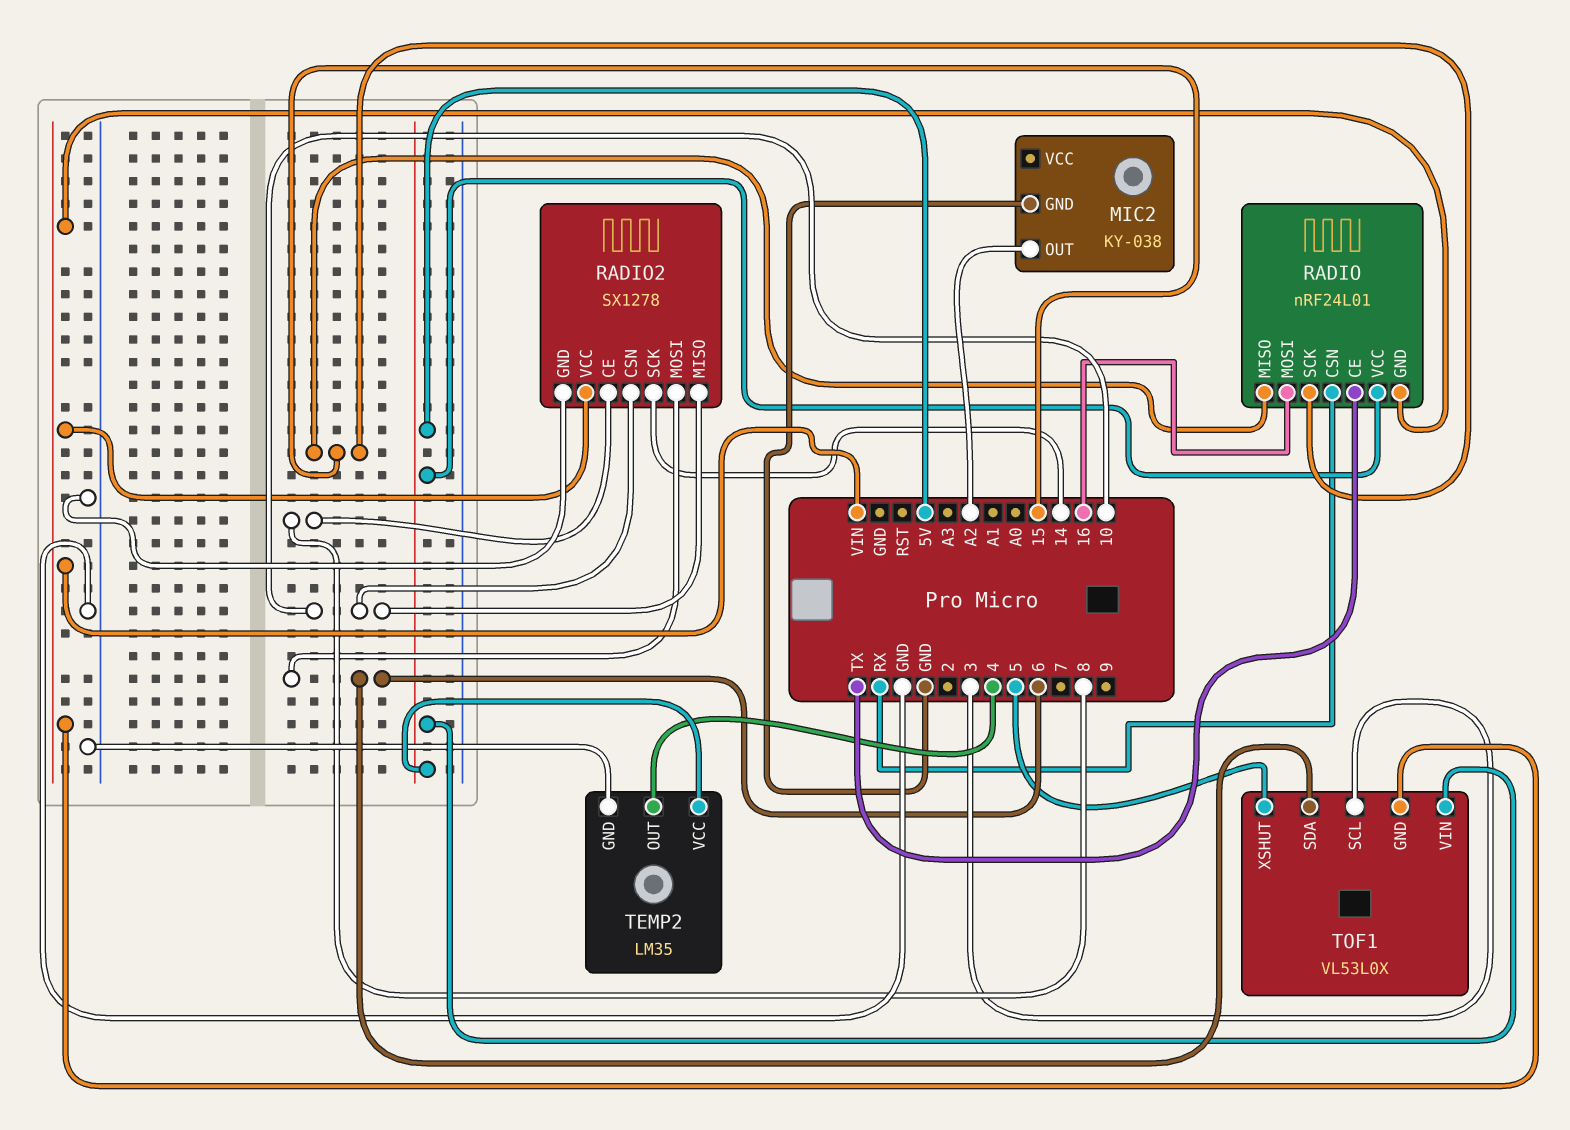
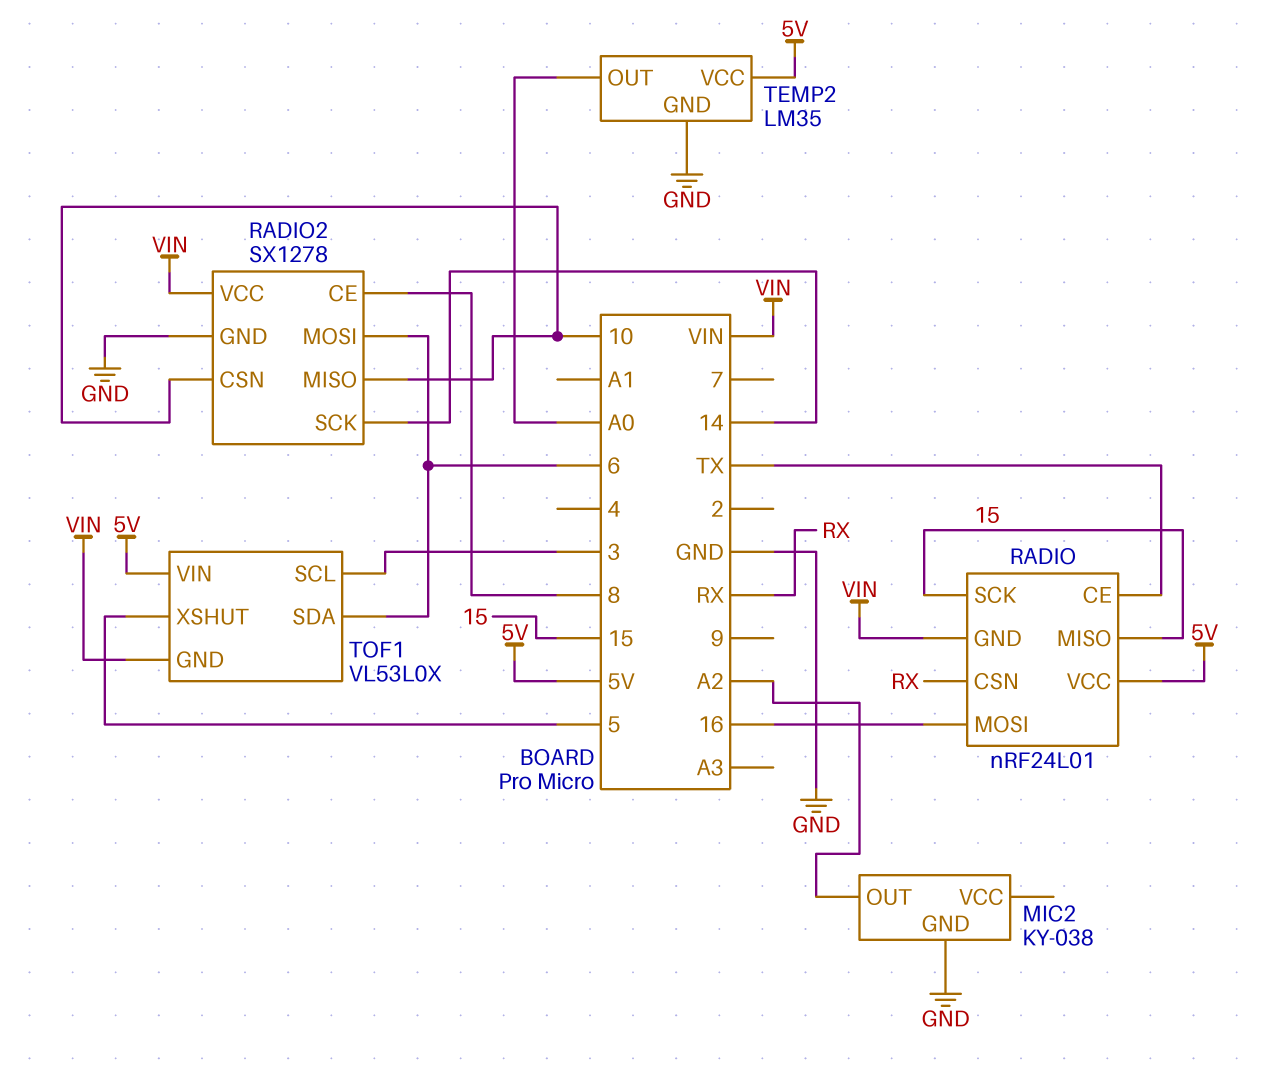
TEMP2 pin OUT: 4 -> A0

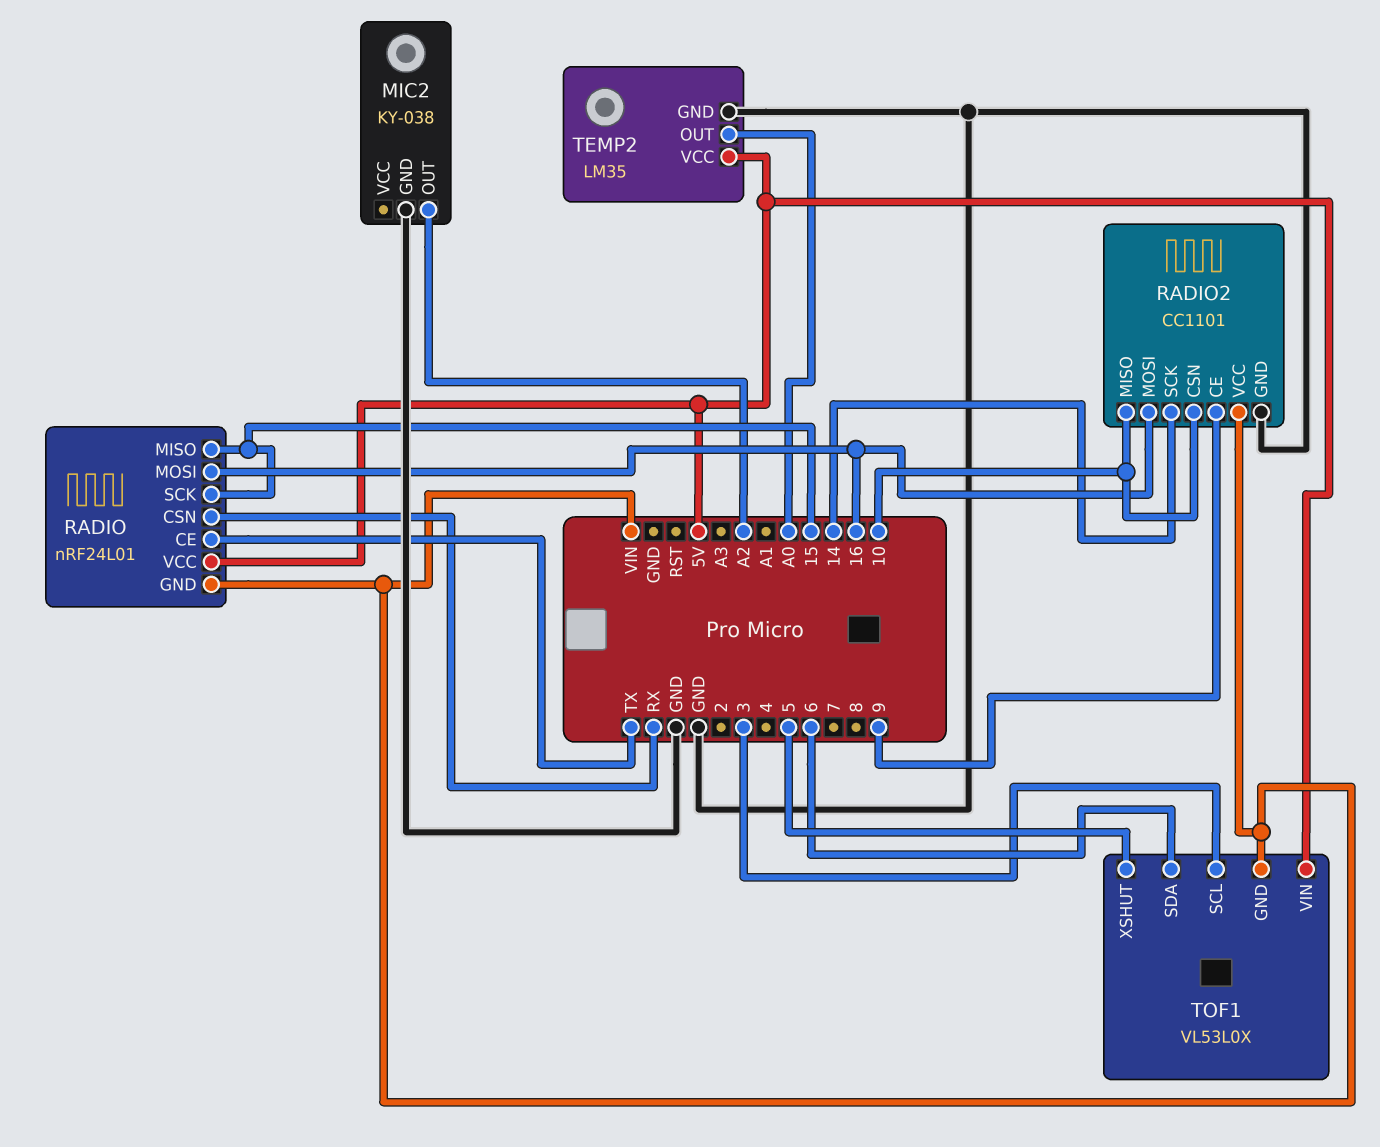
RADIO2: SX1278 -> CC1101
RADIO2 pin CE: 8 -> 9
RADIO2 pin MOSI: 6 -> 16

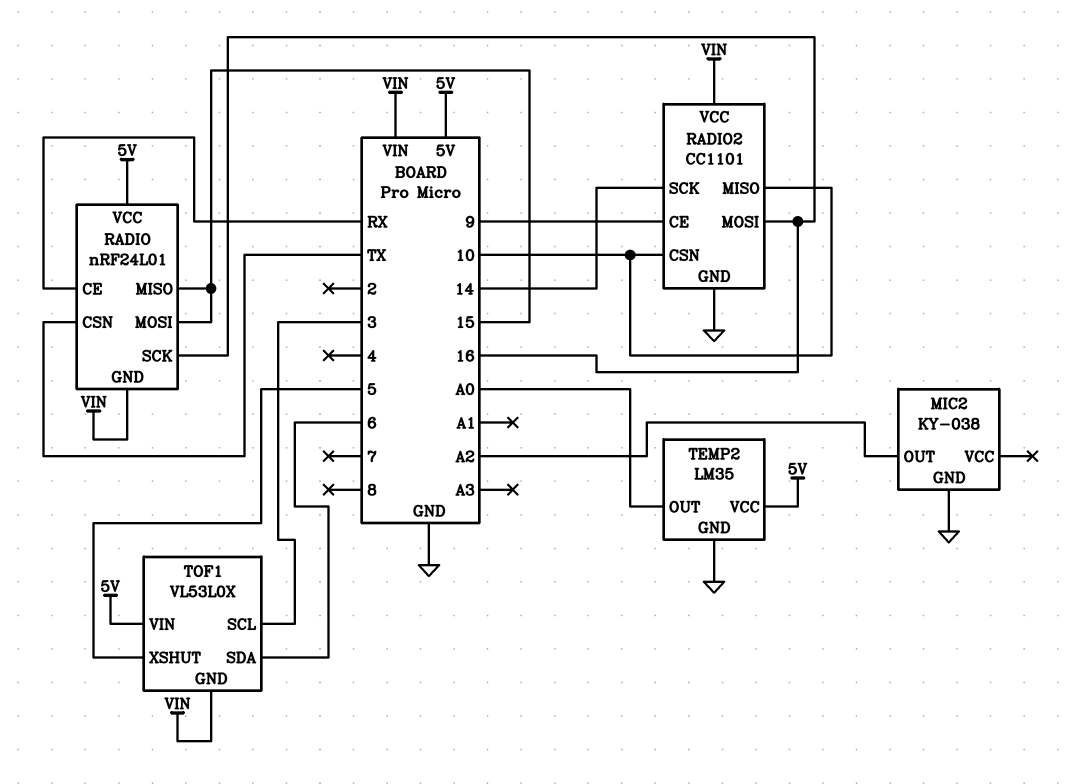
RADIO pin CE: TX -> RX
RADIO pin CSN: RX -> TX
RADIO pin MOSI: 16 -> 15
RADIO pin SCK: 15 -> 16

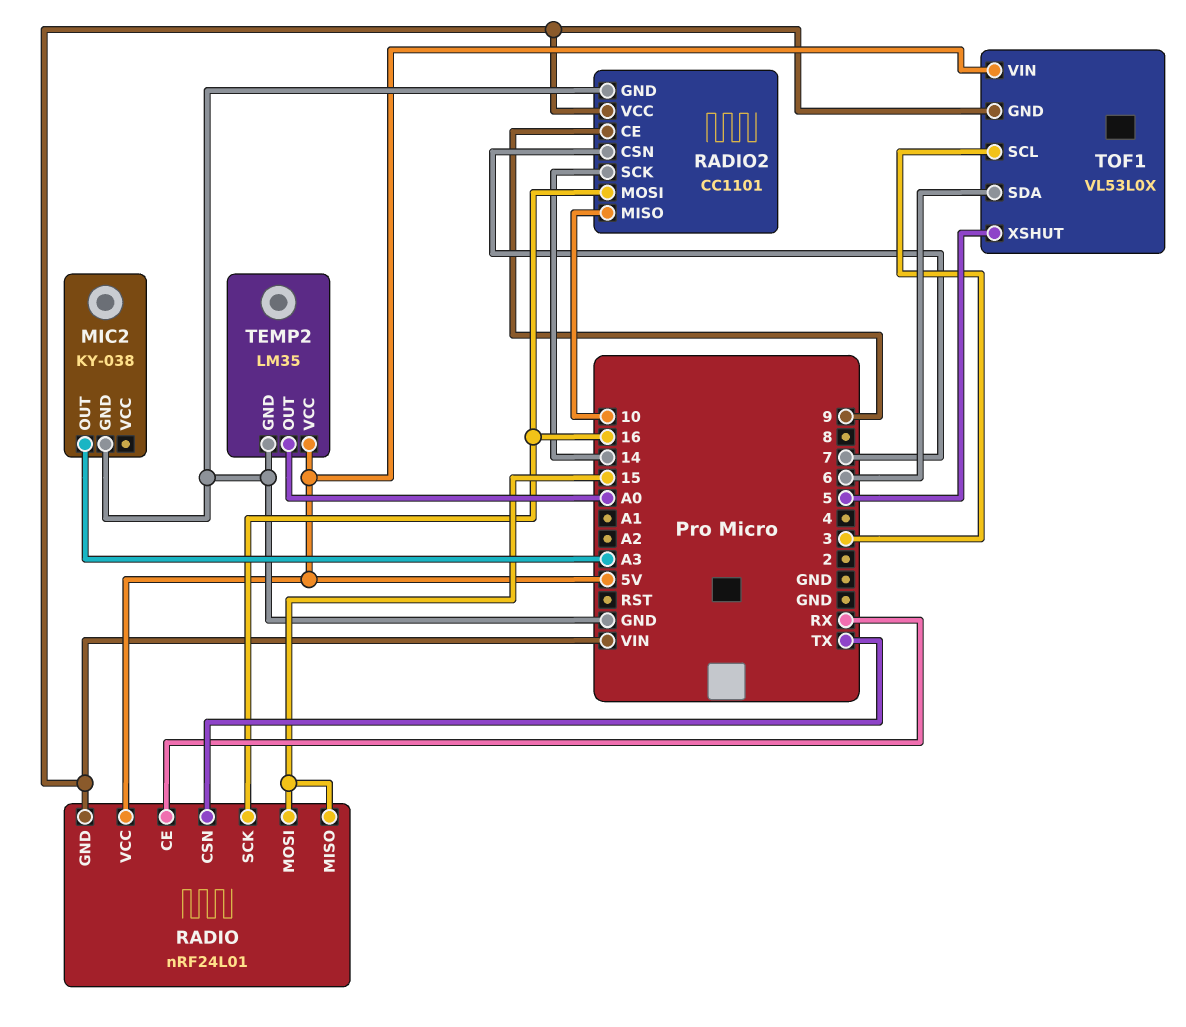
MIC2 pin OUT: A2 -> A3
RADIO2 pin CSN: 10 -> 7

